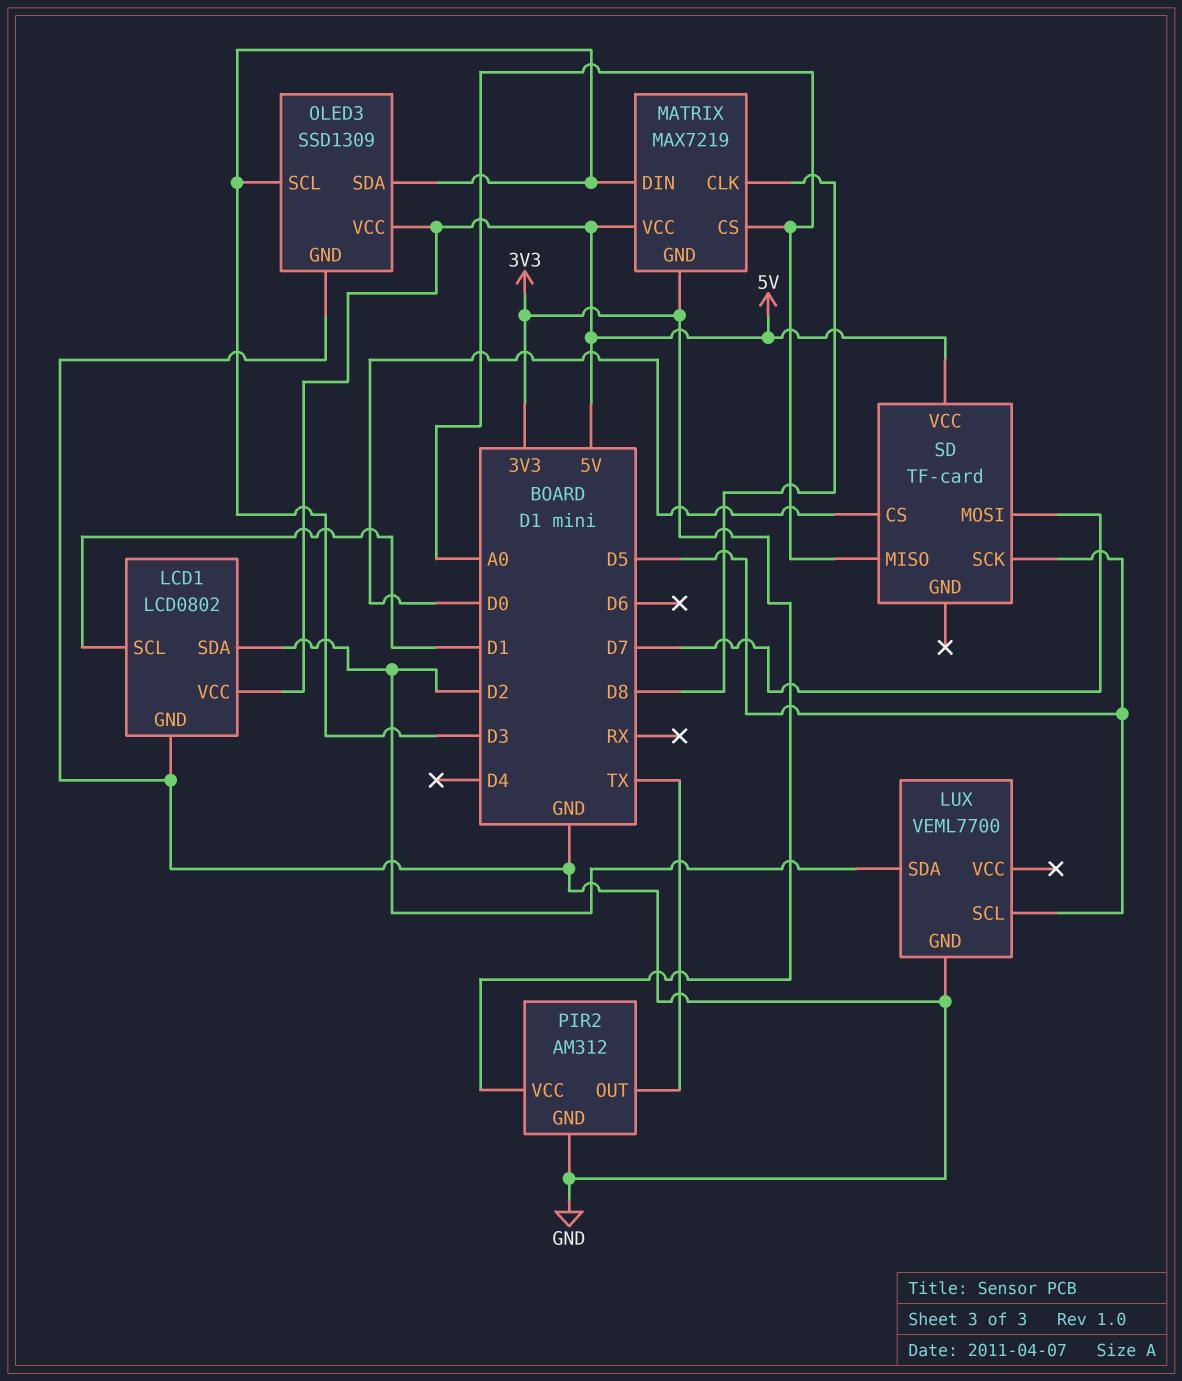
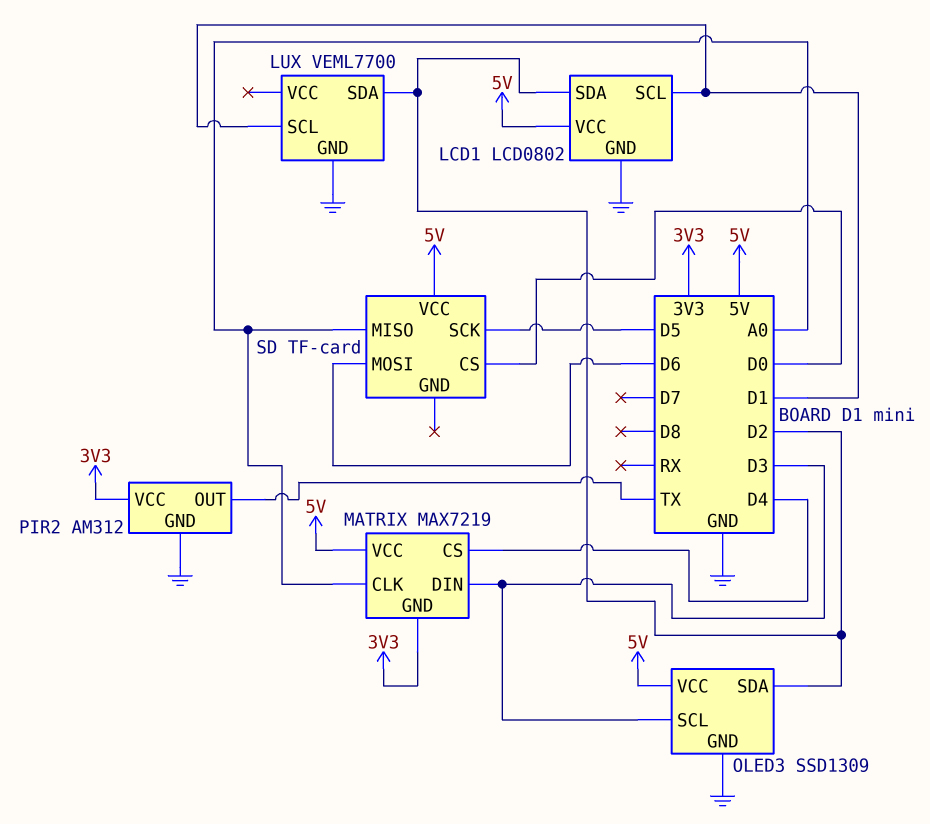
LUX pin SCL: D5 -> D1
MATRIX pin CLK: D8 -> A0
MATRIX pin CS: A0 -> D4
OLED3 pin SDA: D3 -> D2
SD pin MOSI: D7 -> D6

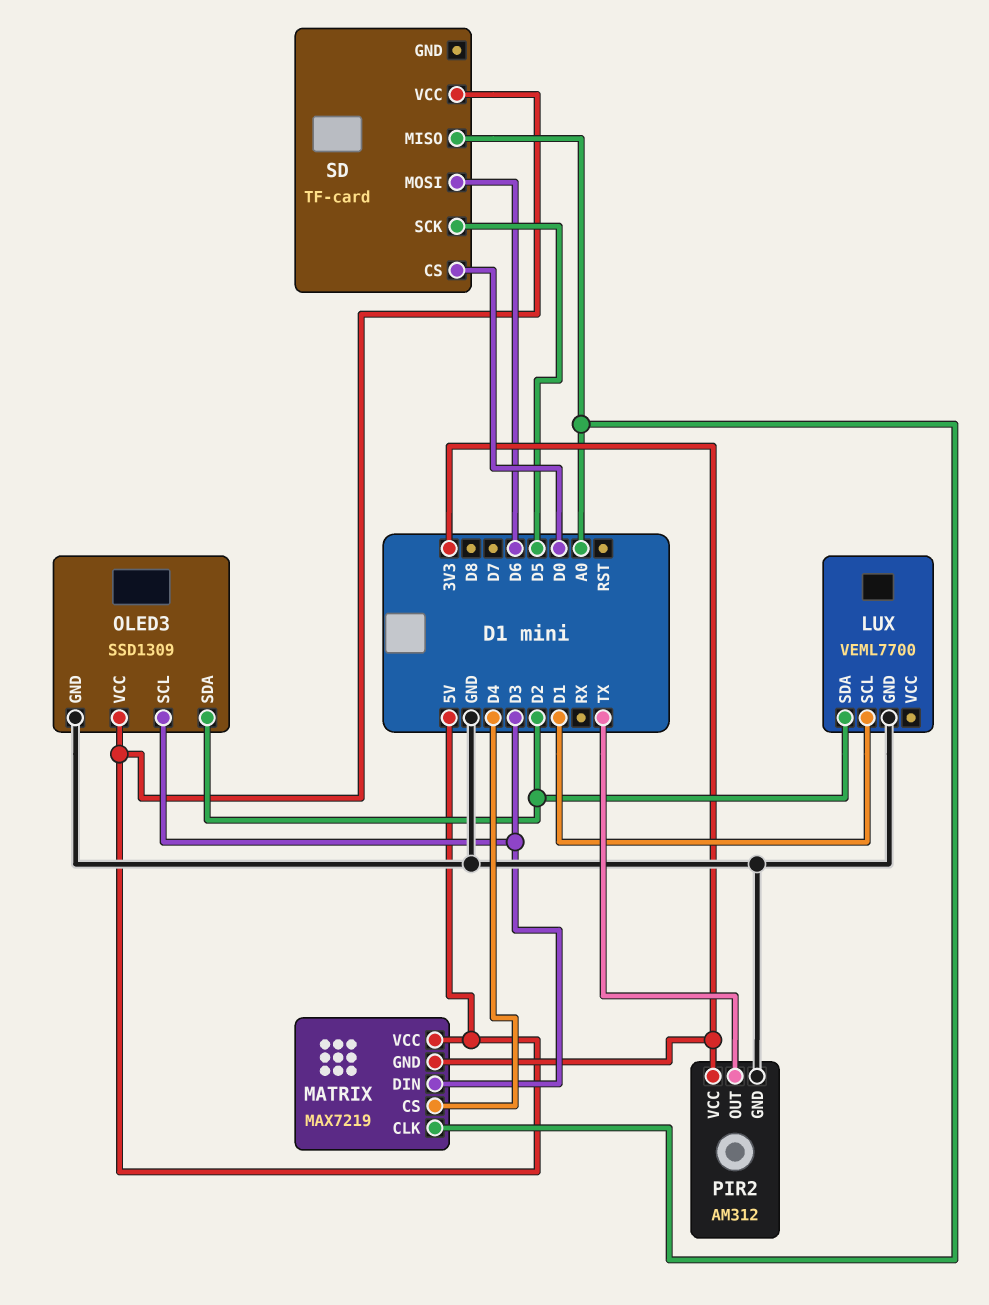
LCD1: LCD0802 -> none
LCD1 pin GND: GND -> none
LCD1 pin SCL: D1 -> none
LCD1 pin SDA: D2 -> none
LCD1 pin VCC: 5V -> none

